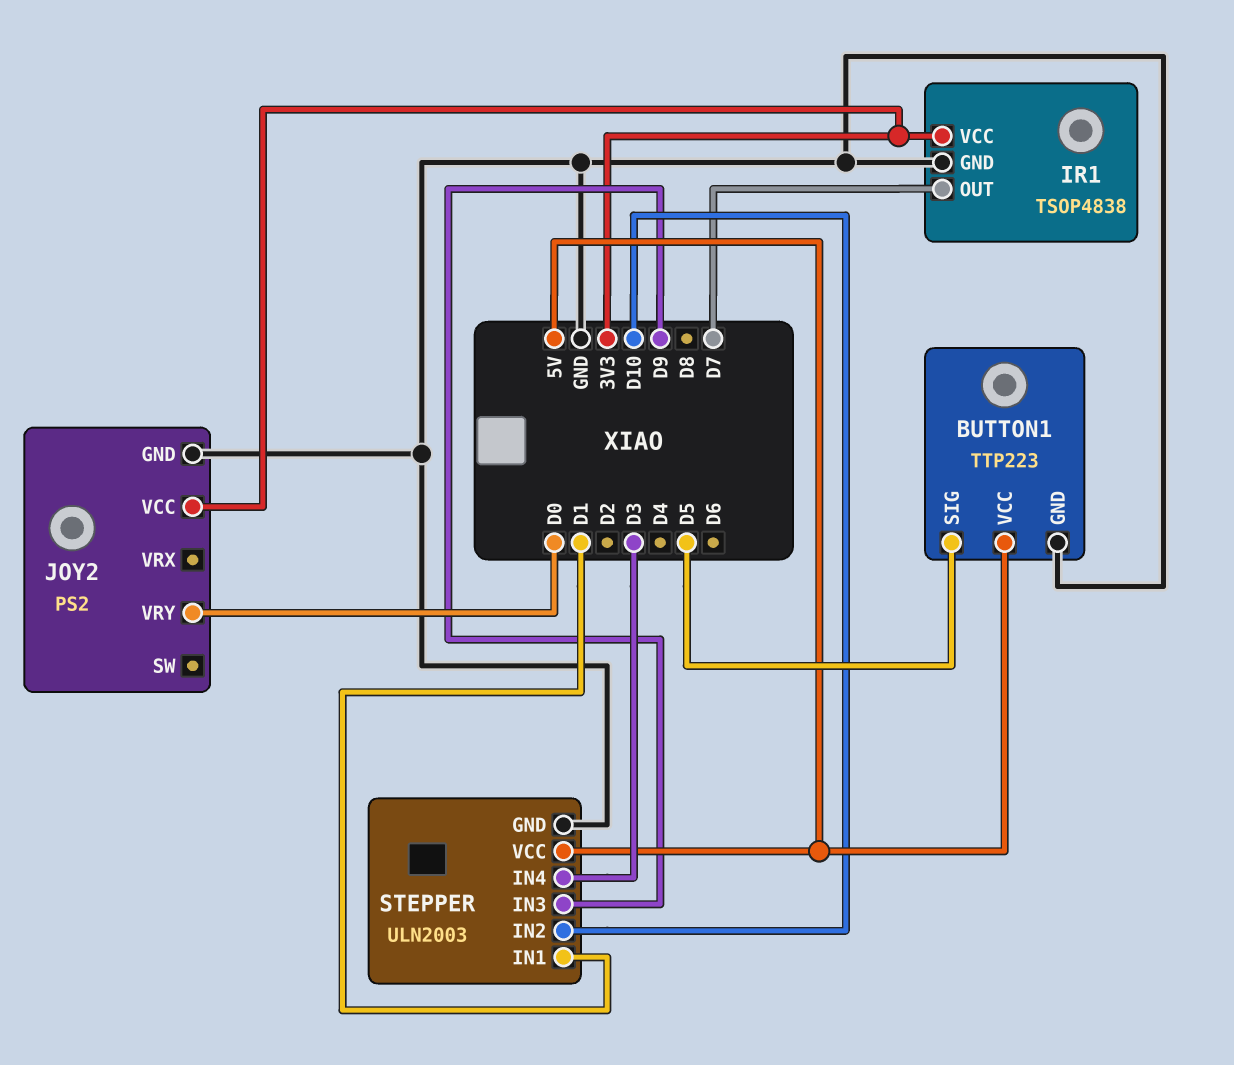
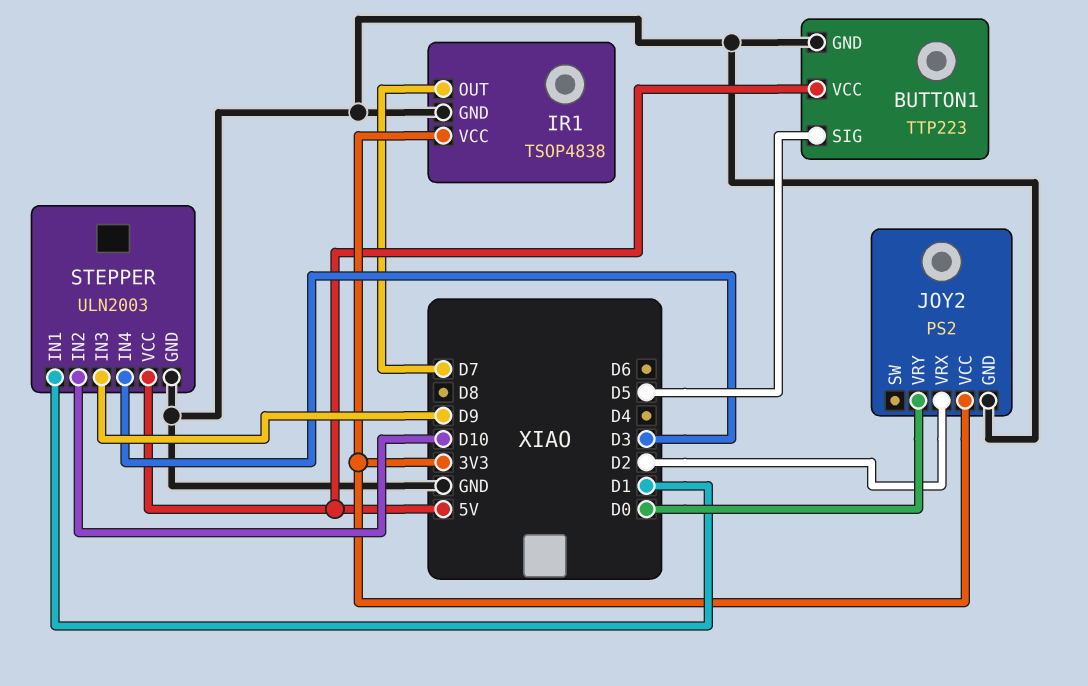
JOY2 pin VRX: none -> D2

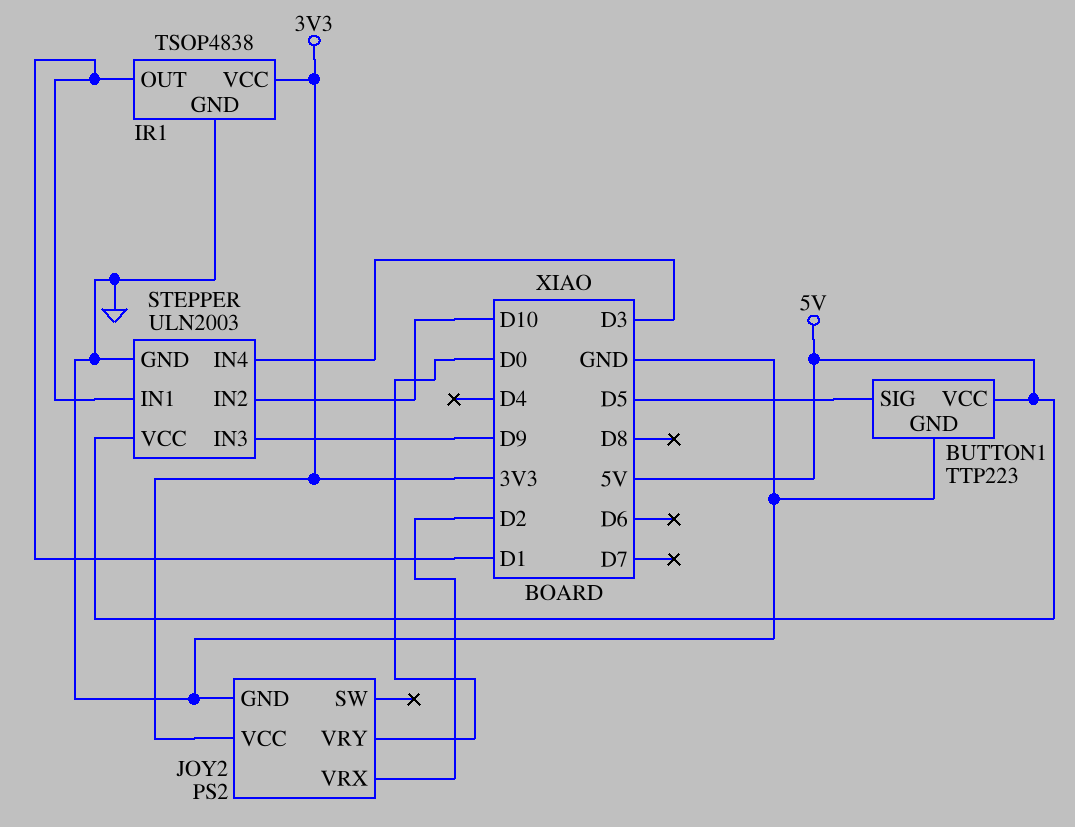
IR1 pin OUT: D7 -> D1

